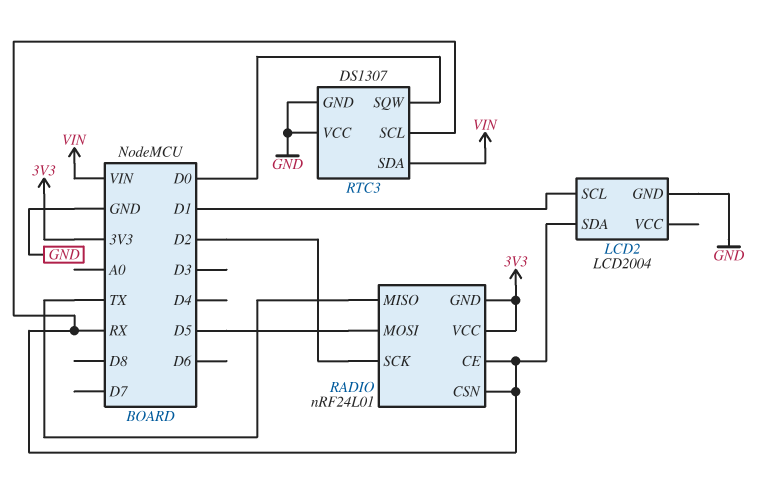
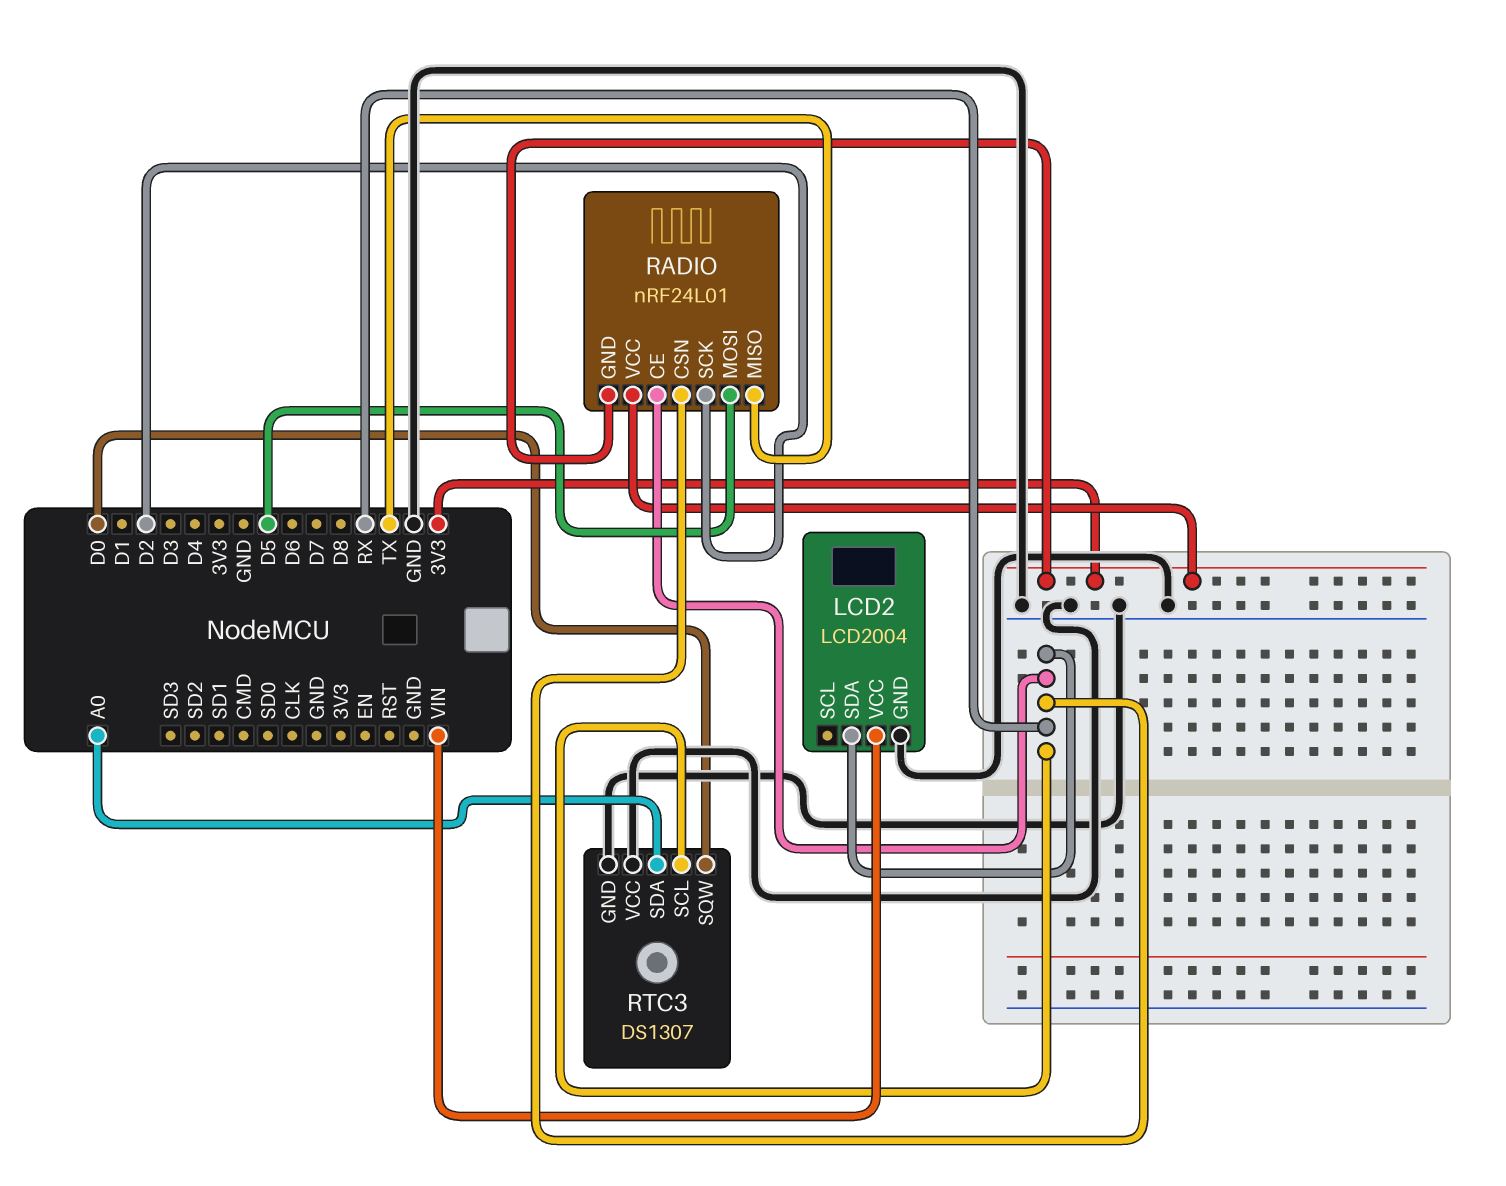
LCD2 pin SCL: D1 -> none
LCD2 pin VCC: none -> VIN
RTC3 pin SDA: VIN -> A0

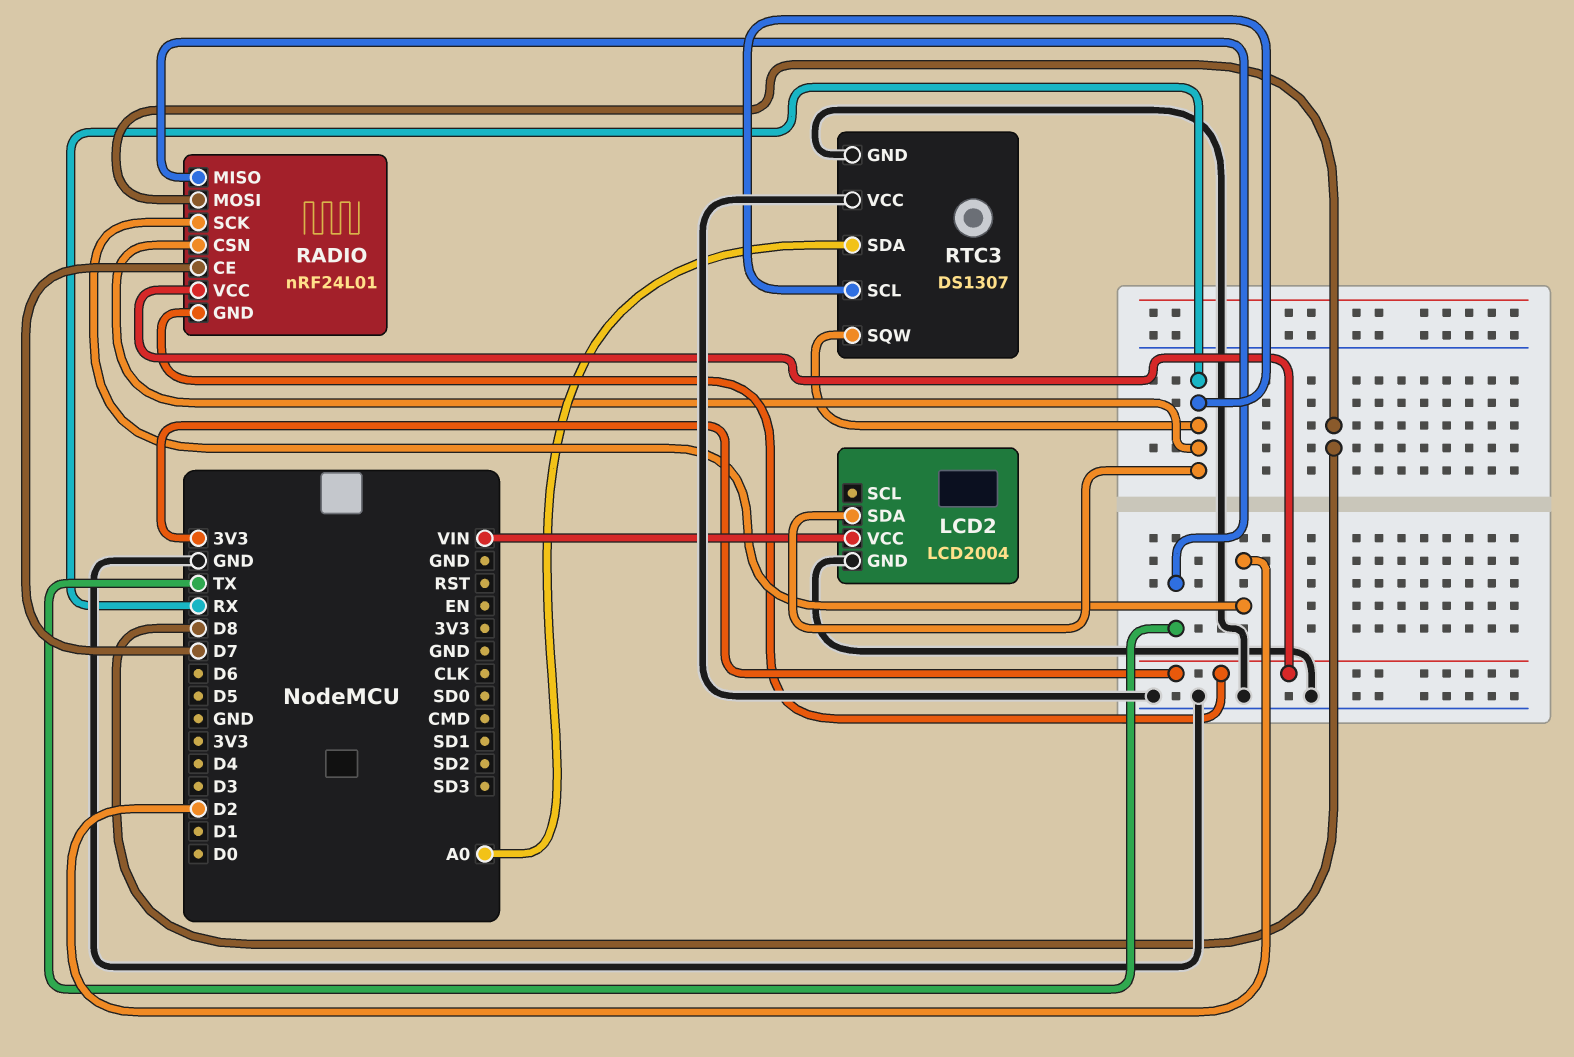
RADIO pin CE: RX -> D7
RADIO pin MOSI: D5 -> D8
RTC3 pin SQW: D0 -> RX

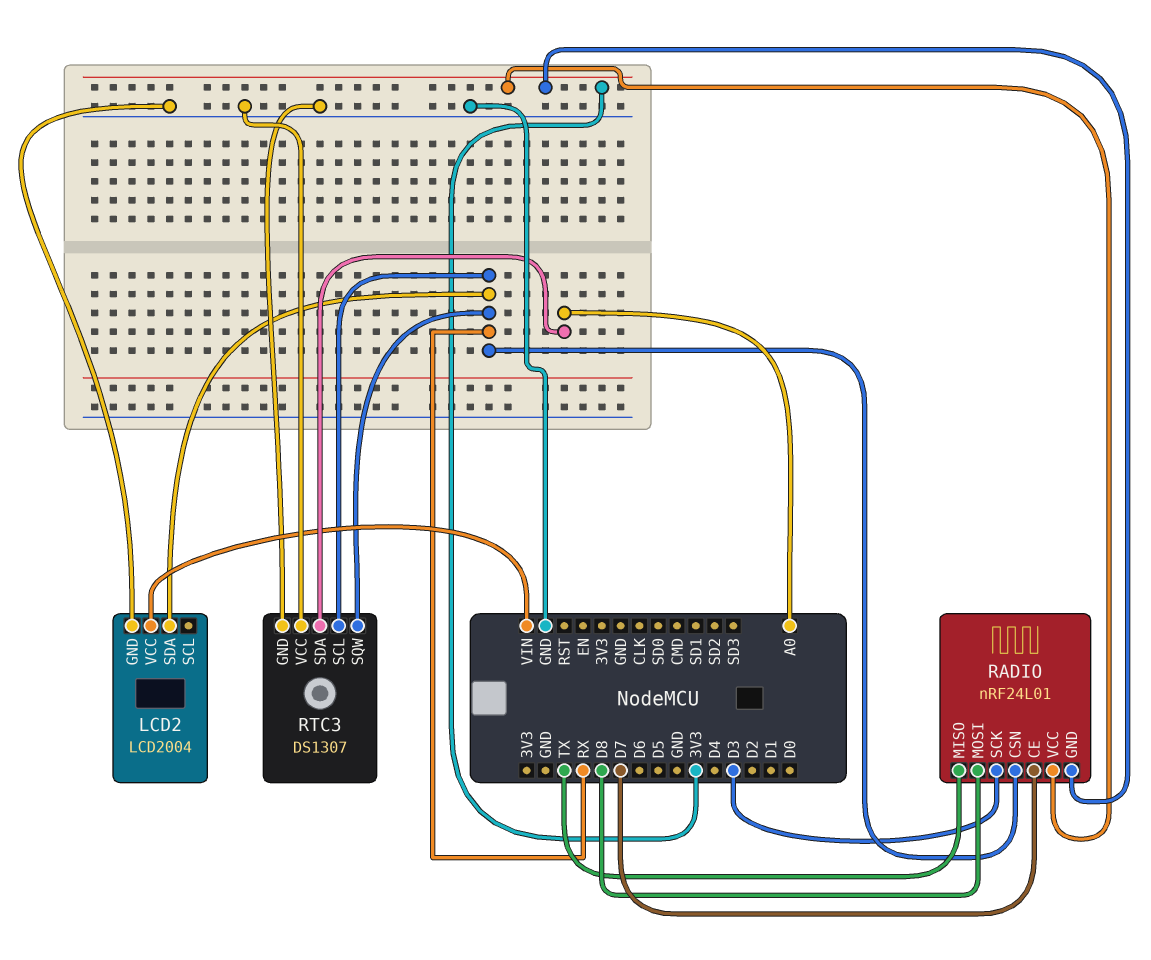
RADIO pin SCK: D2 -> D3

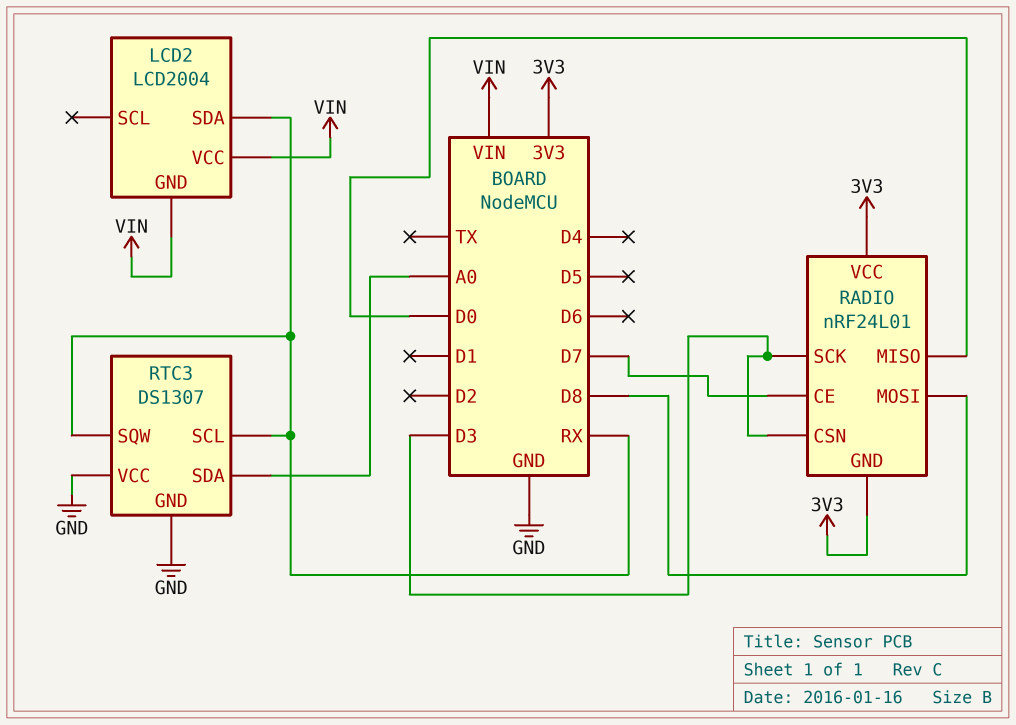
LCD2 pin GND: GND -> VIN
RADIO pin CSN: RX -> D3
RADIO pin MISO: TX -> D0

